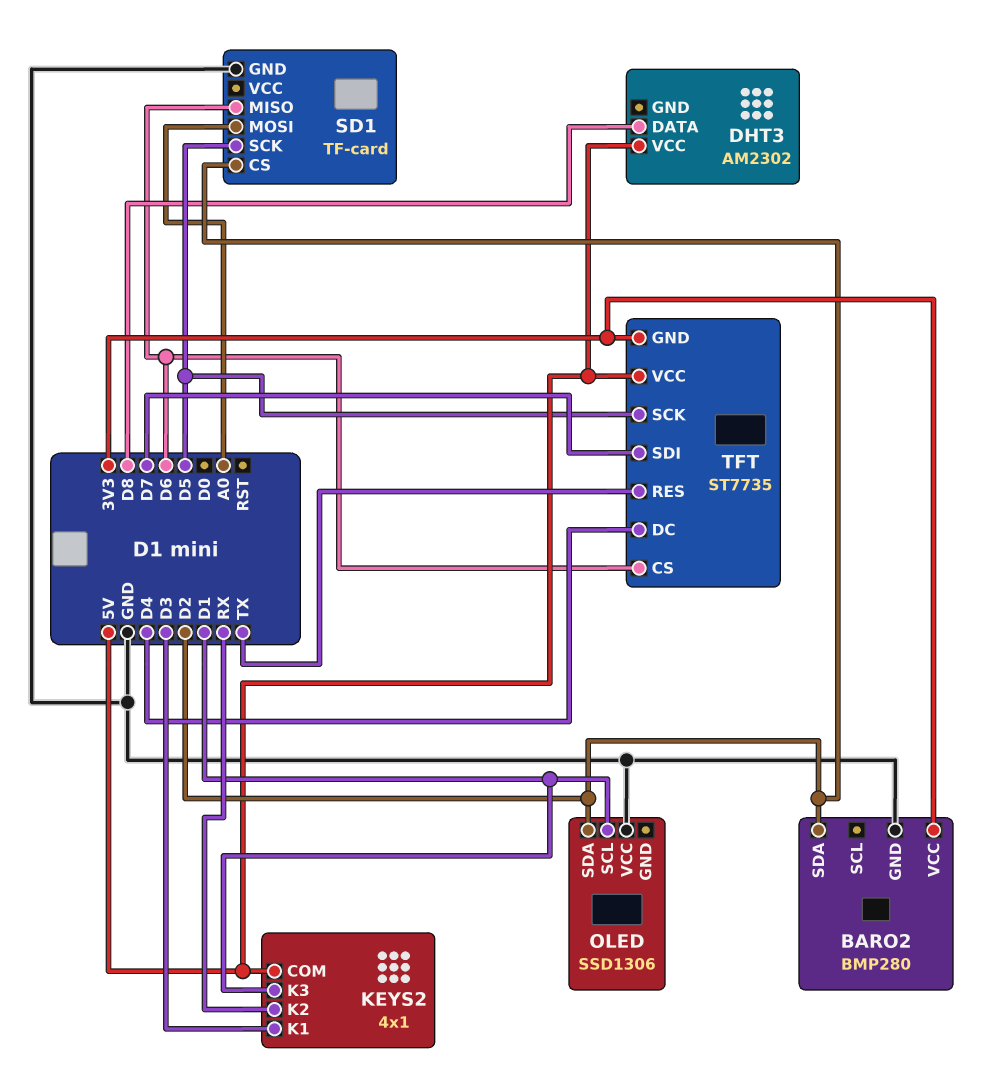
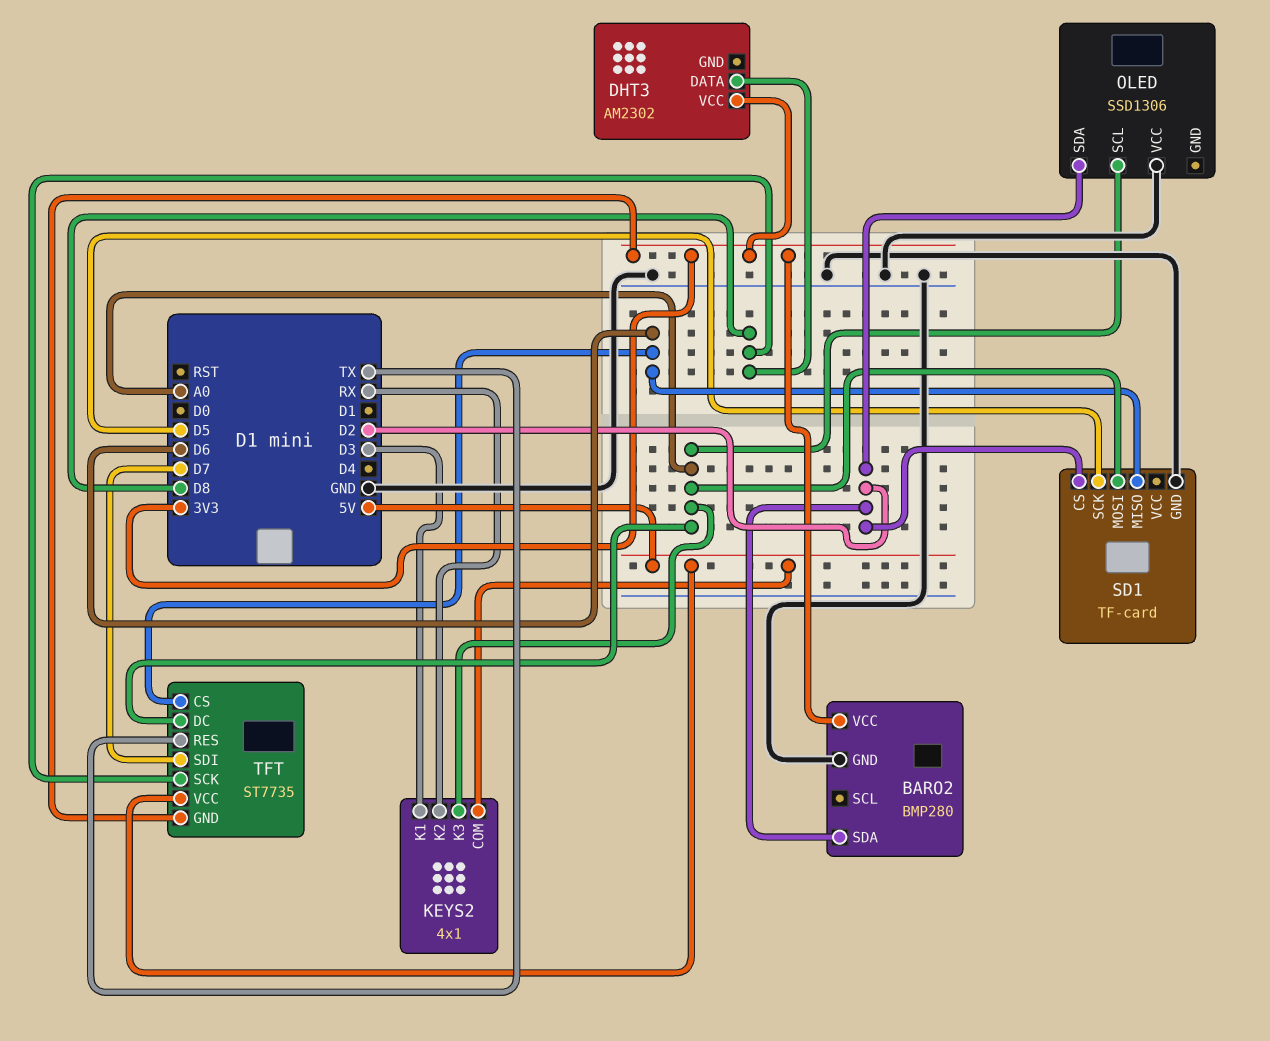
DHT3 pin VCC: 5V -> 3V3
KEYS2 pin K3: D1 -> A0
OLED pin SCL: D1 -> A0
TFT pin DC: D4 -> A0
TFT pin SCK: D5 -> D8

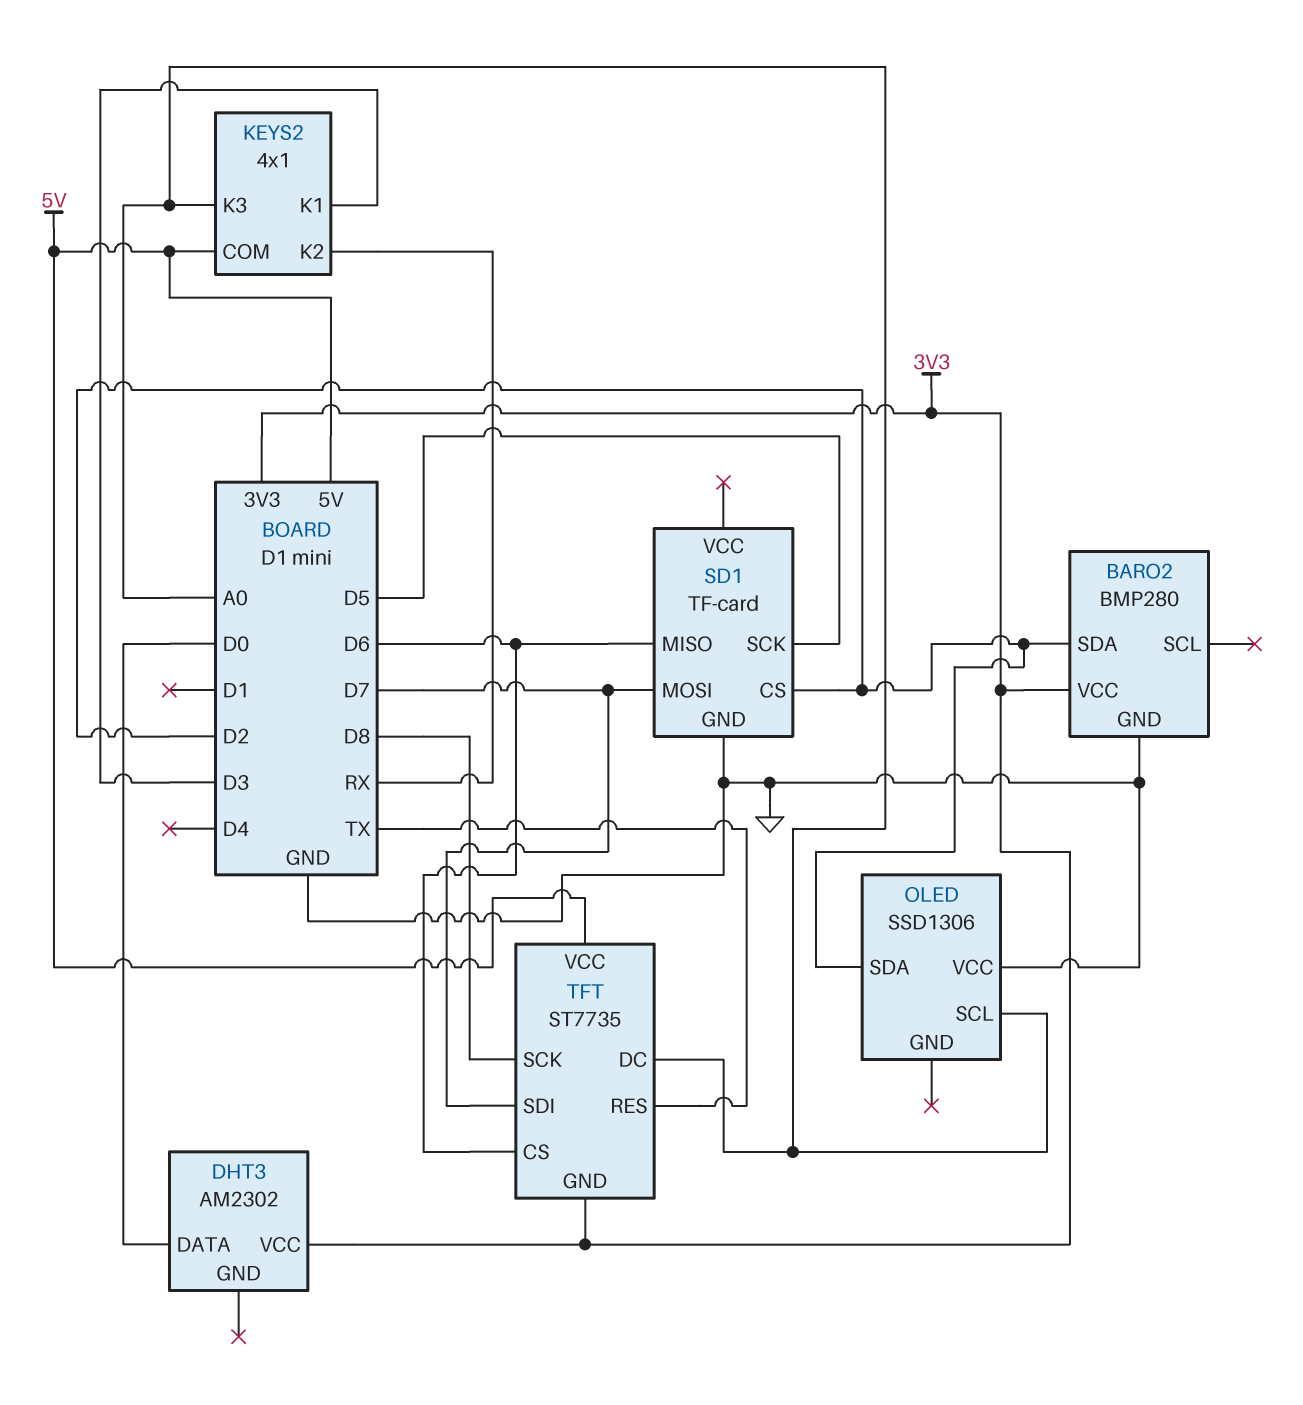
DHT3 pin DATA: D8 -> D0
SD1 pin MOSI: A0 -> D7

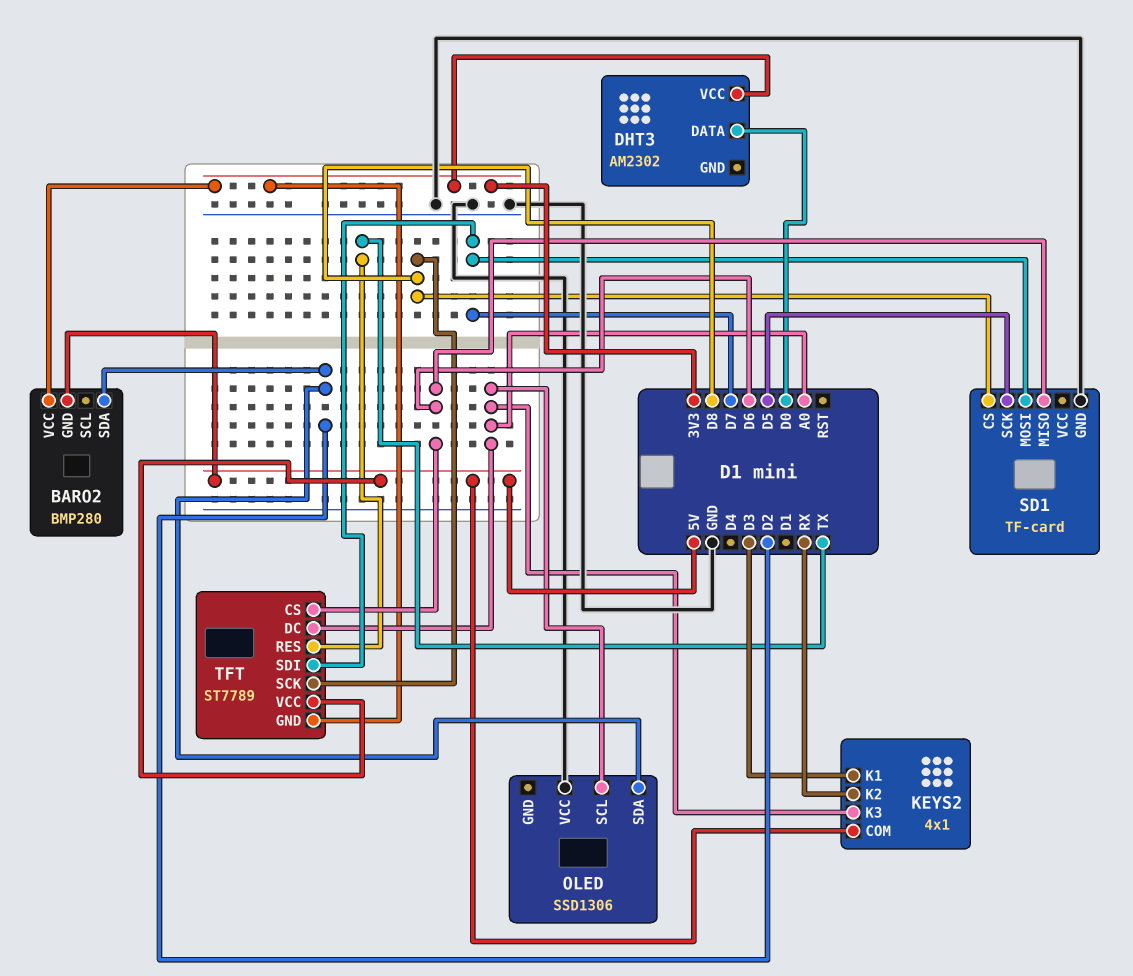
BARO2 pin GND: GND -> 5V
SD1 pin CS: D2 -> D8
TFT: ST7735 -> ST7789

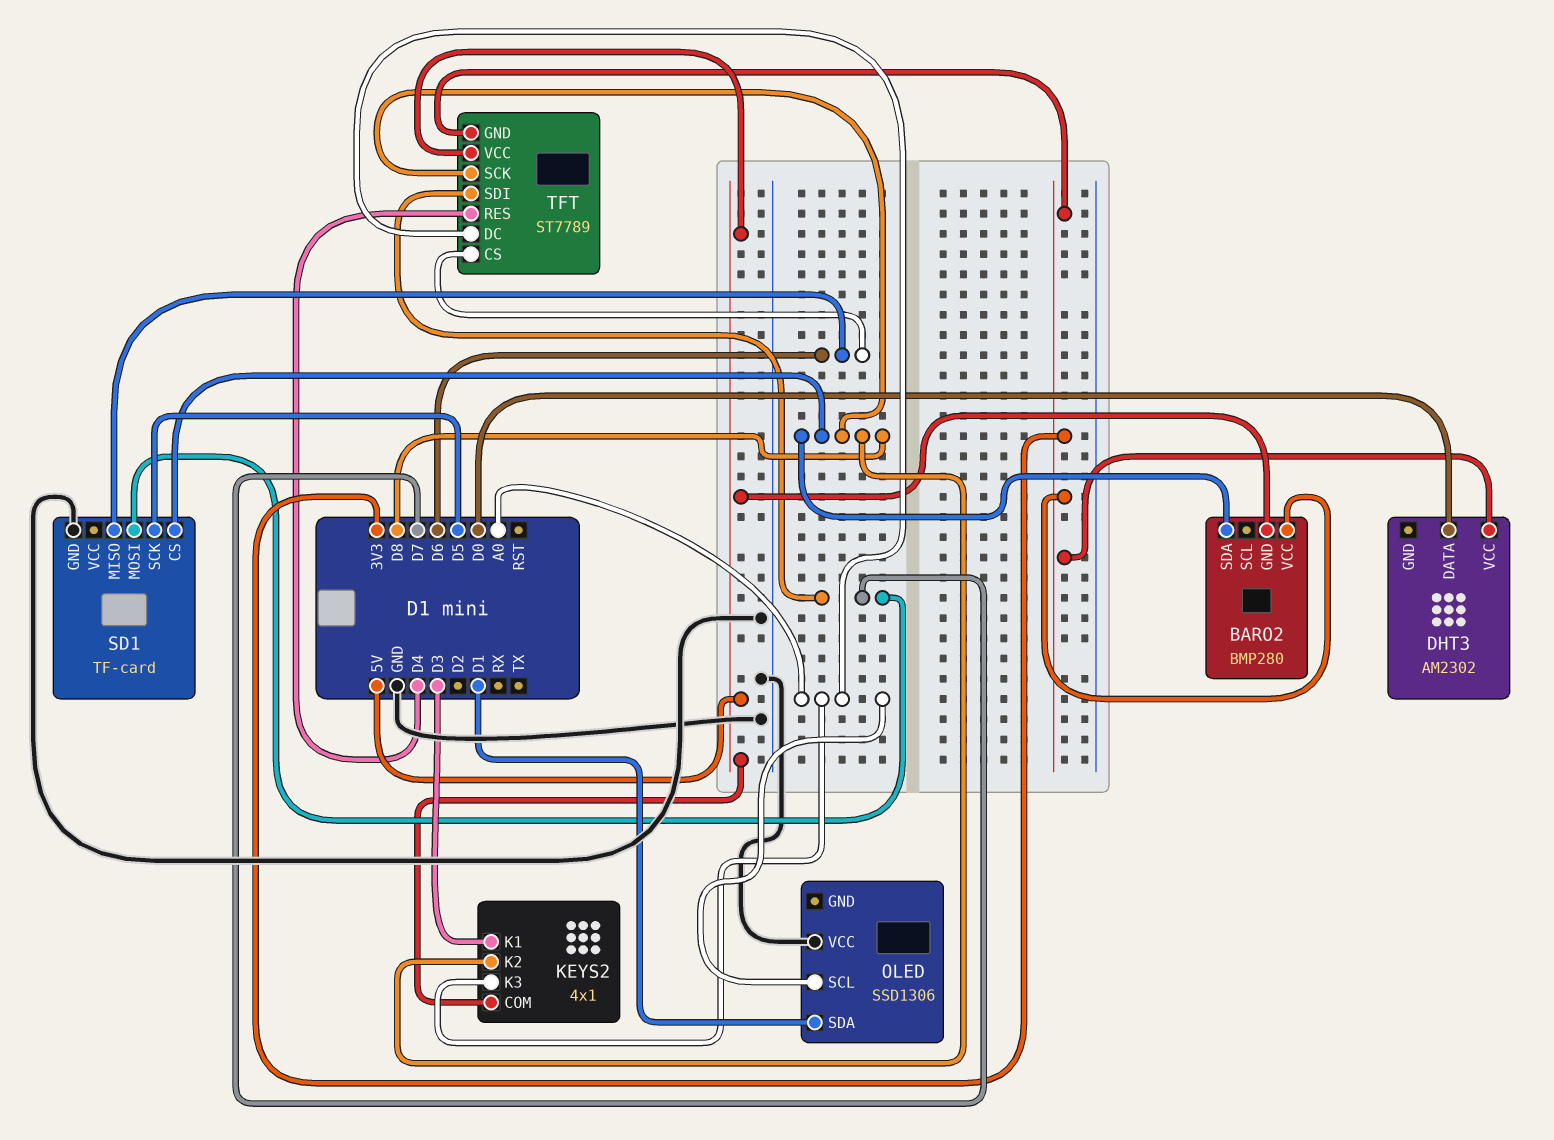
BARO2 pin SDA: D2 -> D8
KEYS2 pin K2: RX -> D8
OLED pin SDA: D2 -> D1
TFT pin RES: TX -> D4

